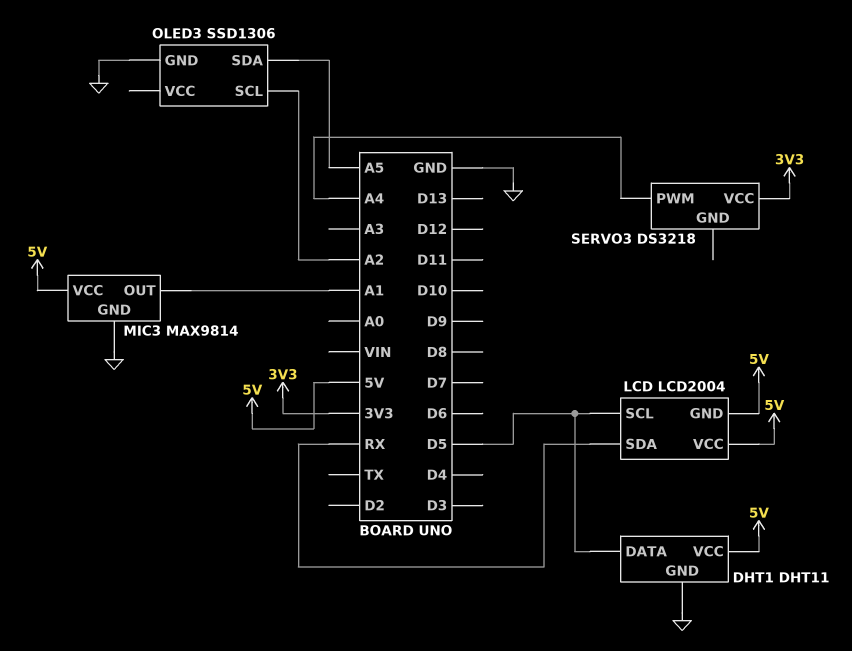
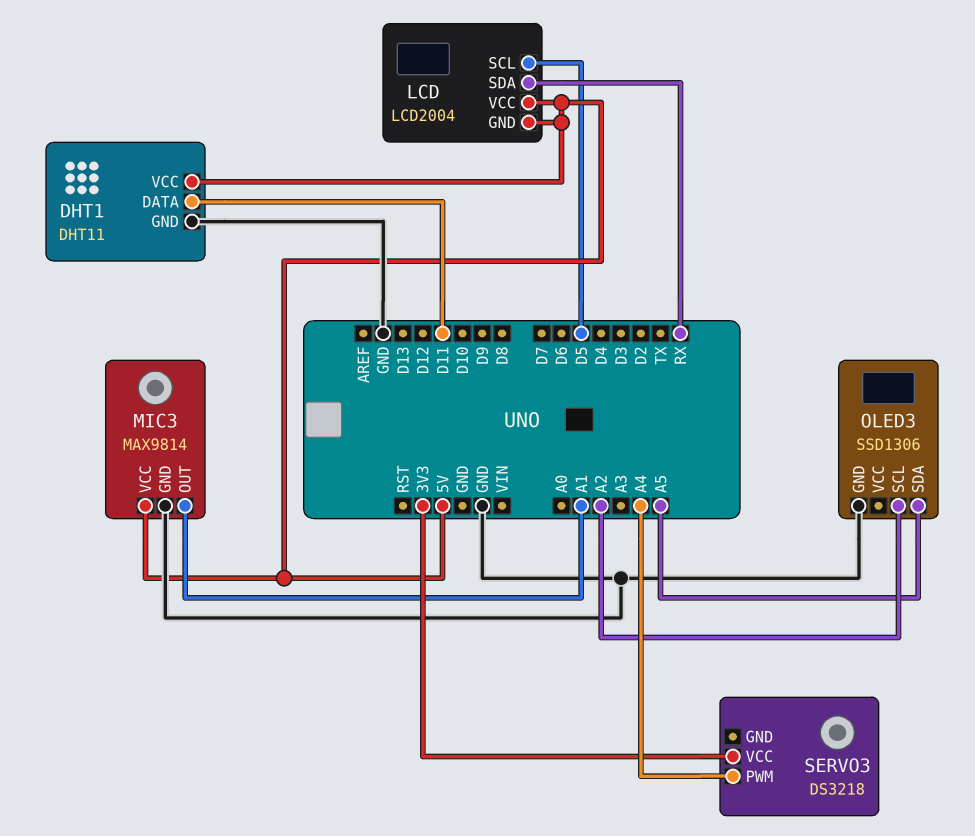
DHT1 pin DATA: D5 -> D11

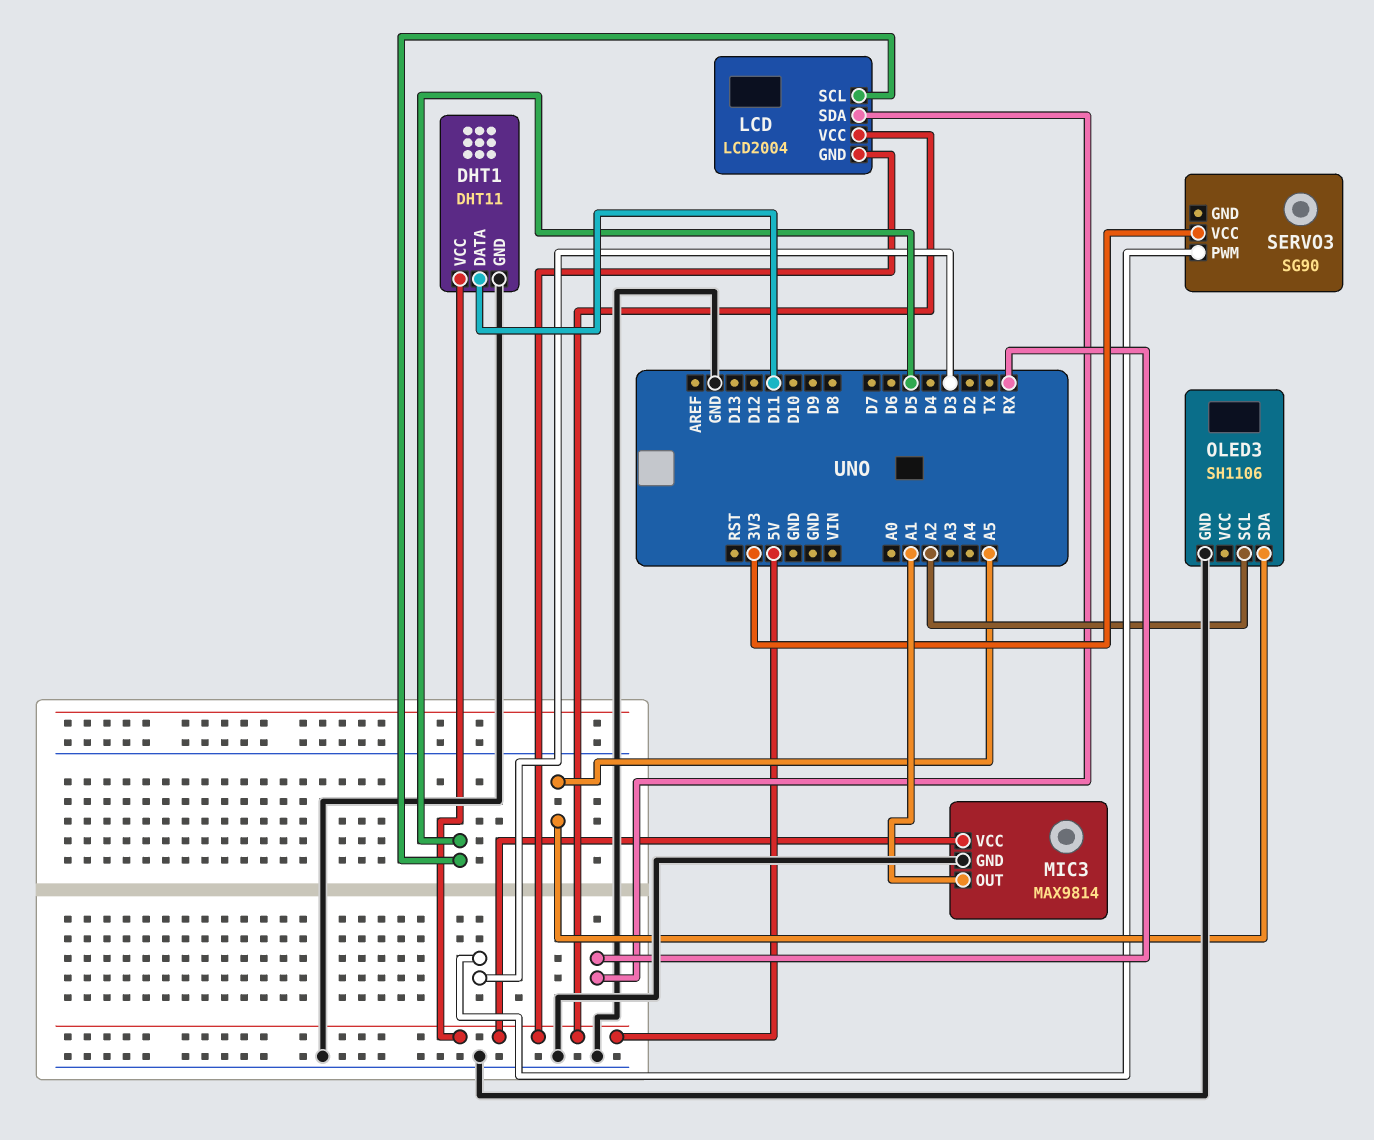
OLED3: SSD1306 -> SH1106
SERVO3: DS3218 -> SG90
SERVO3 pin PWM: A4 -> D3

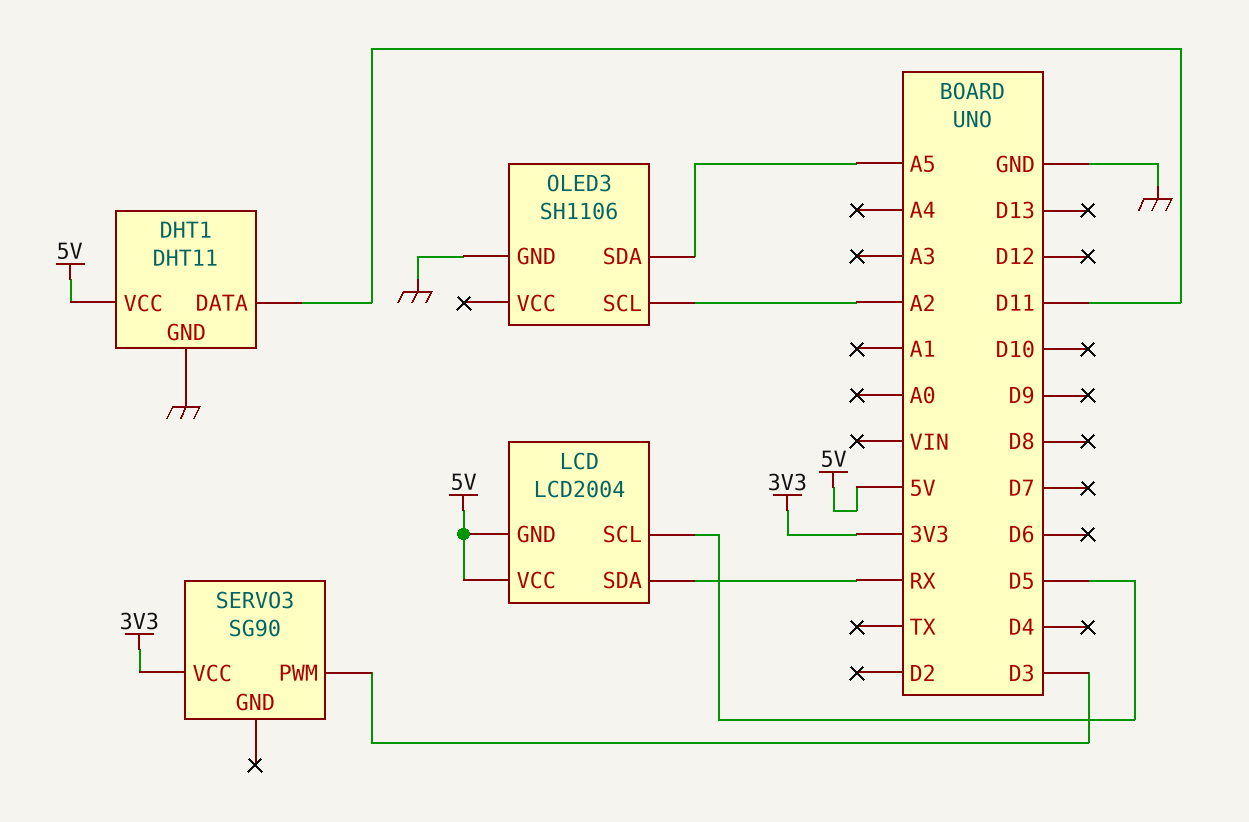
MIC3: MAX9814 -> none
MIC3 pin GND: GND -> none
MIC3 pin OUT: A1 -> none
MIC3 pin VCC: 5V -> none

